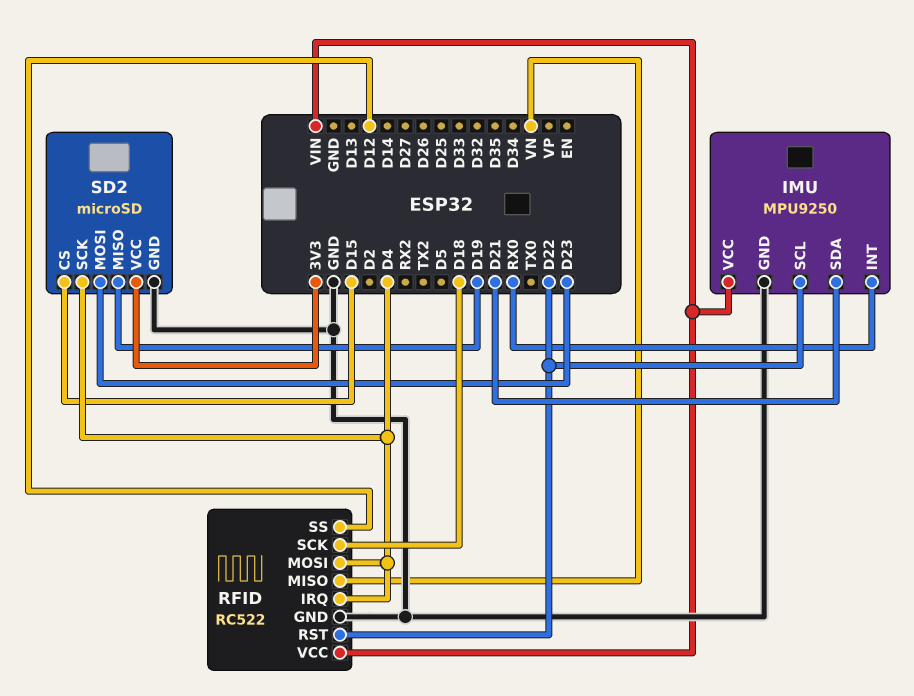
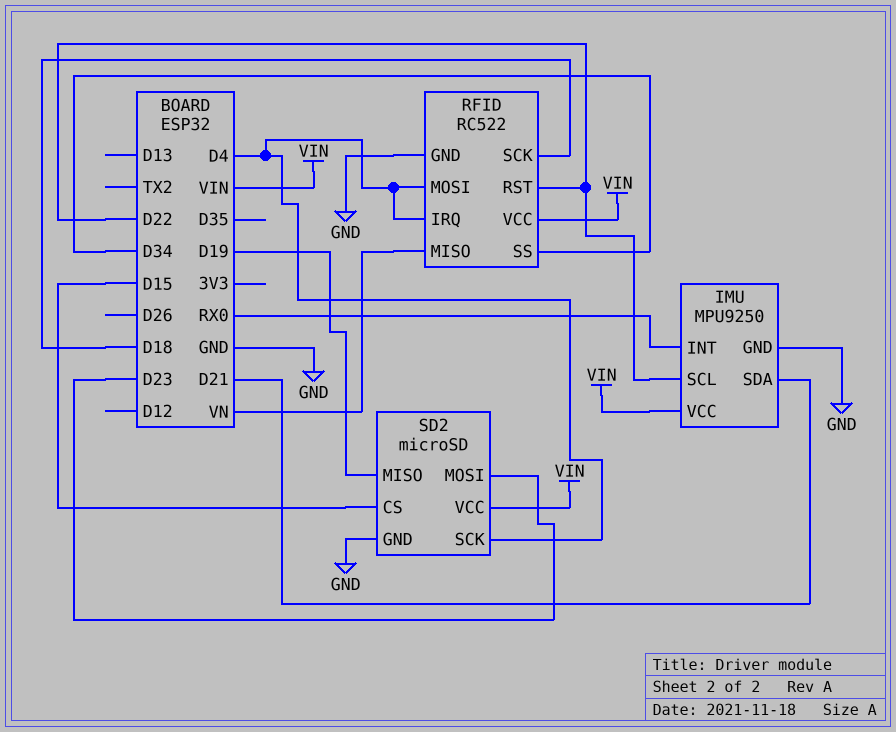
RFID pin SS: D12 -> D34
SD2 pin VCC: 3V3 -> VIN

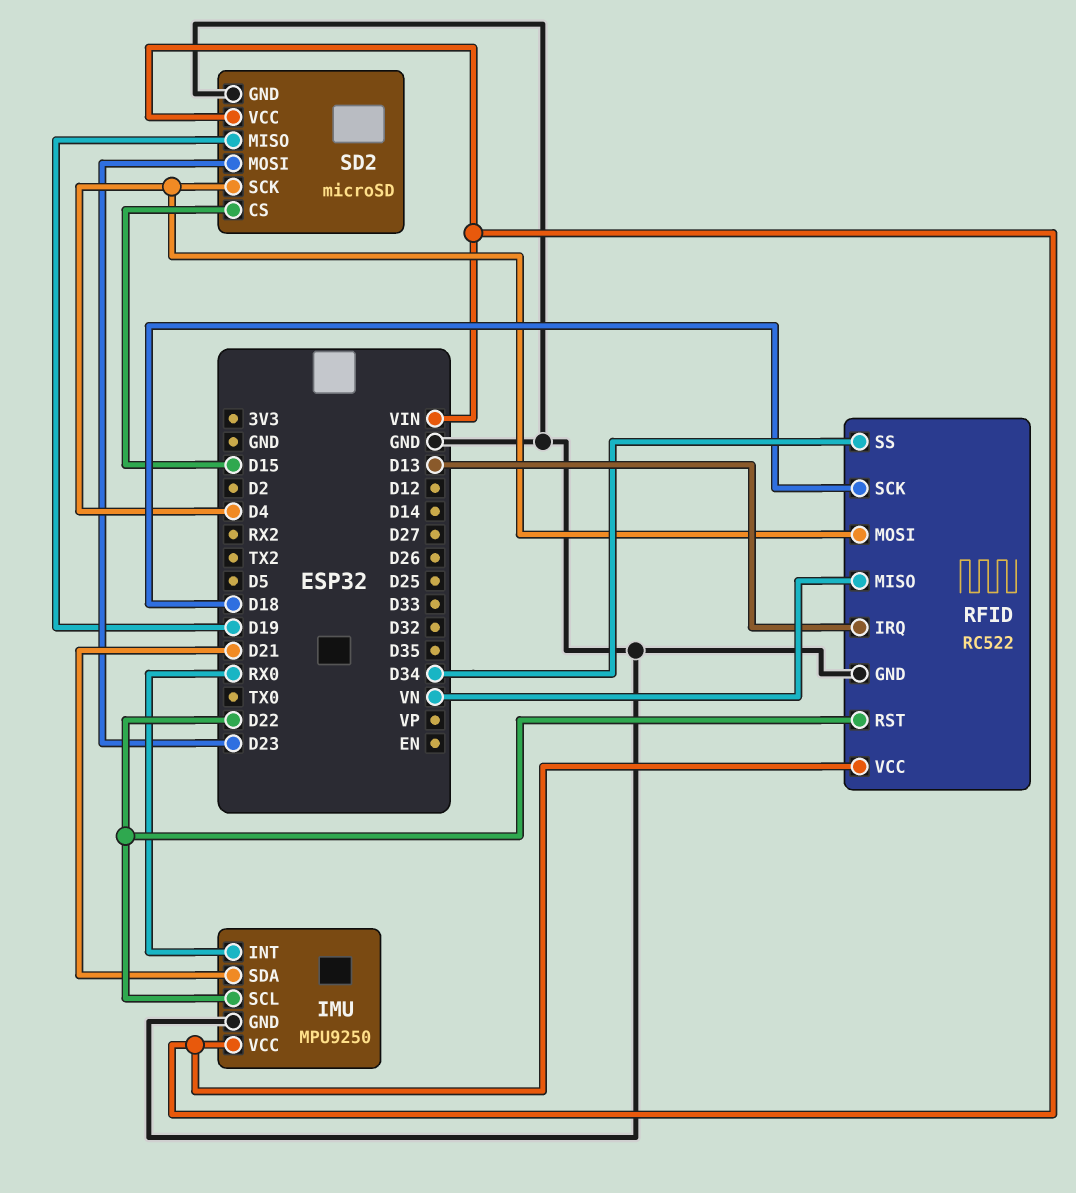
RFID pin IRQ: D4 -> D13

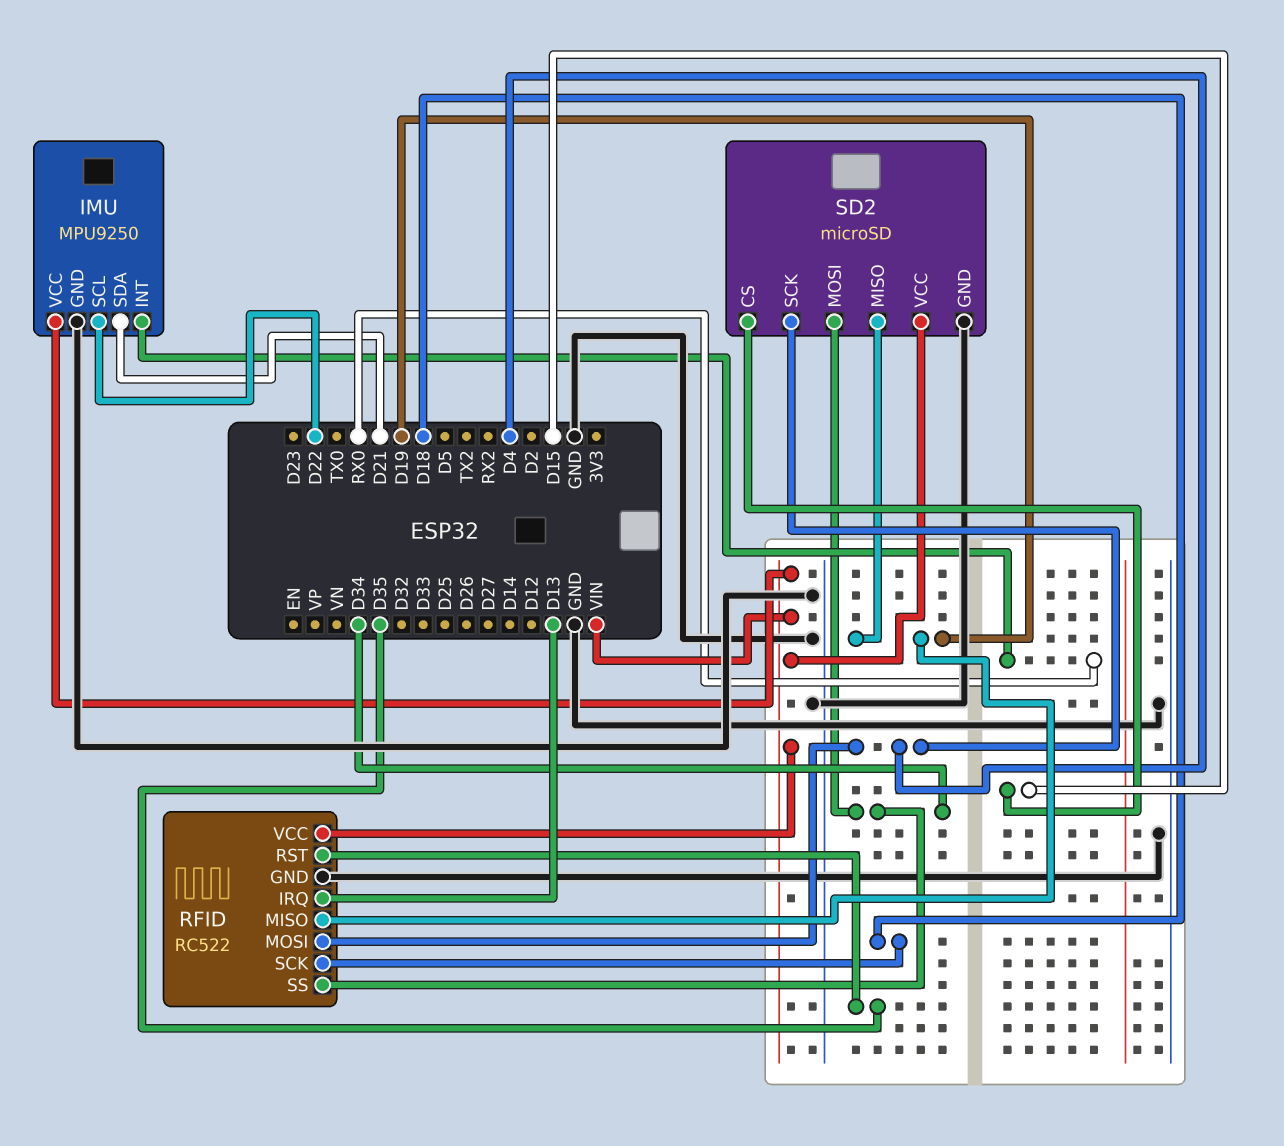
RFID pin MISO: VN -> D19
RFID pin RST: D22 -> D35
SD2 pin MOSI: D23 -> D34

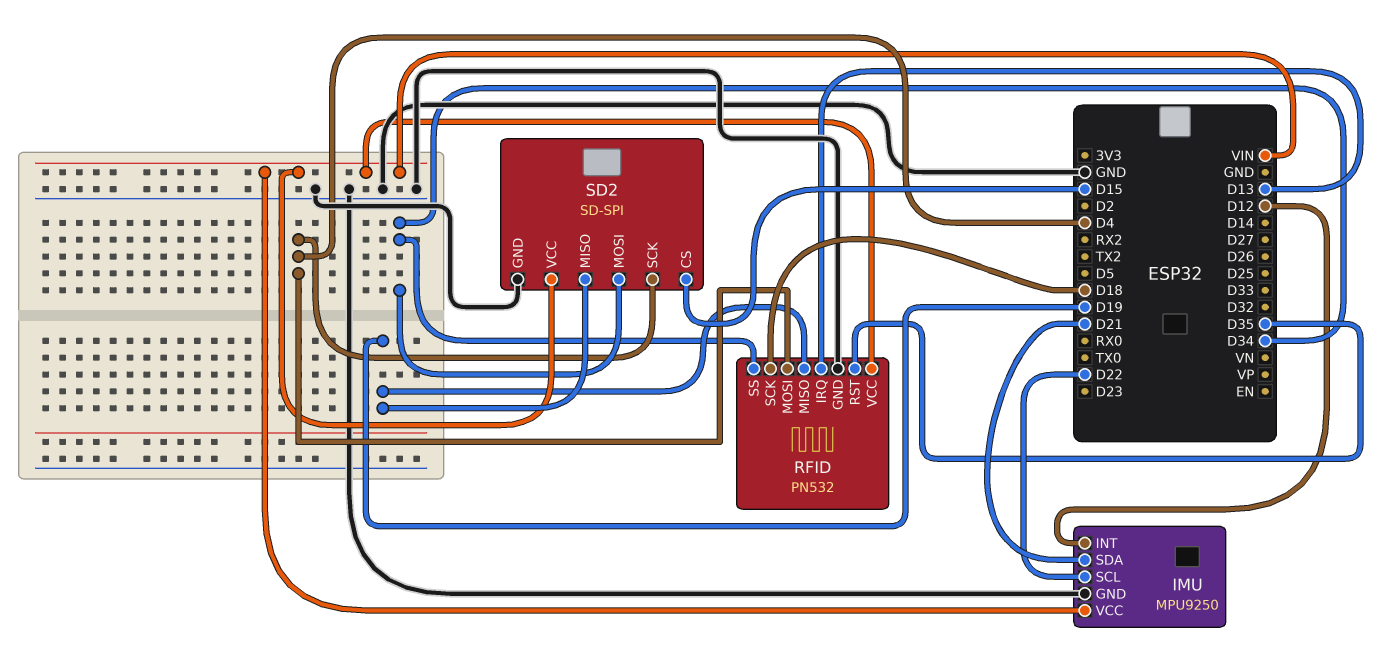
IMU pin INT: RX0 -> D12
RFID: RC522 -> PN532
SD2: microSD -> SD-SPI

